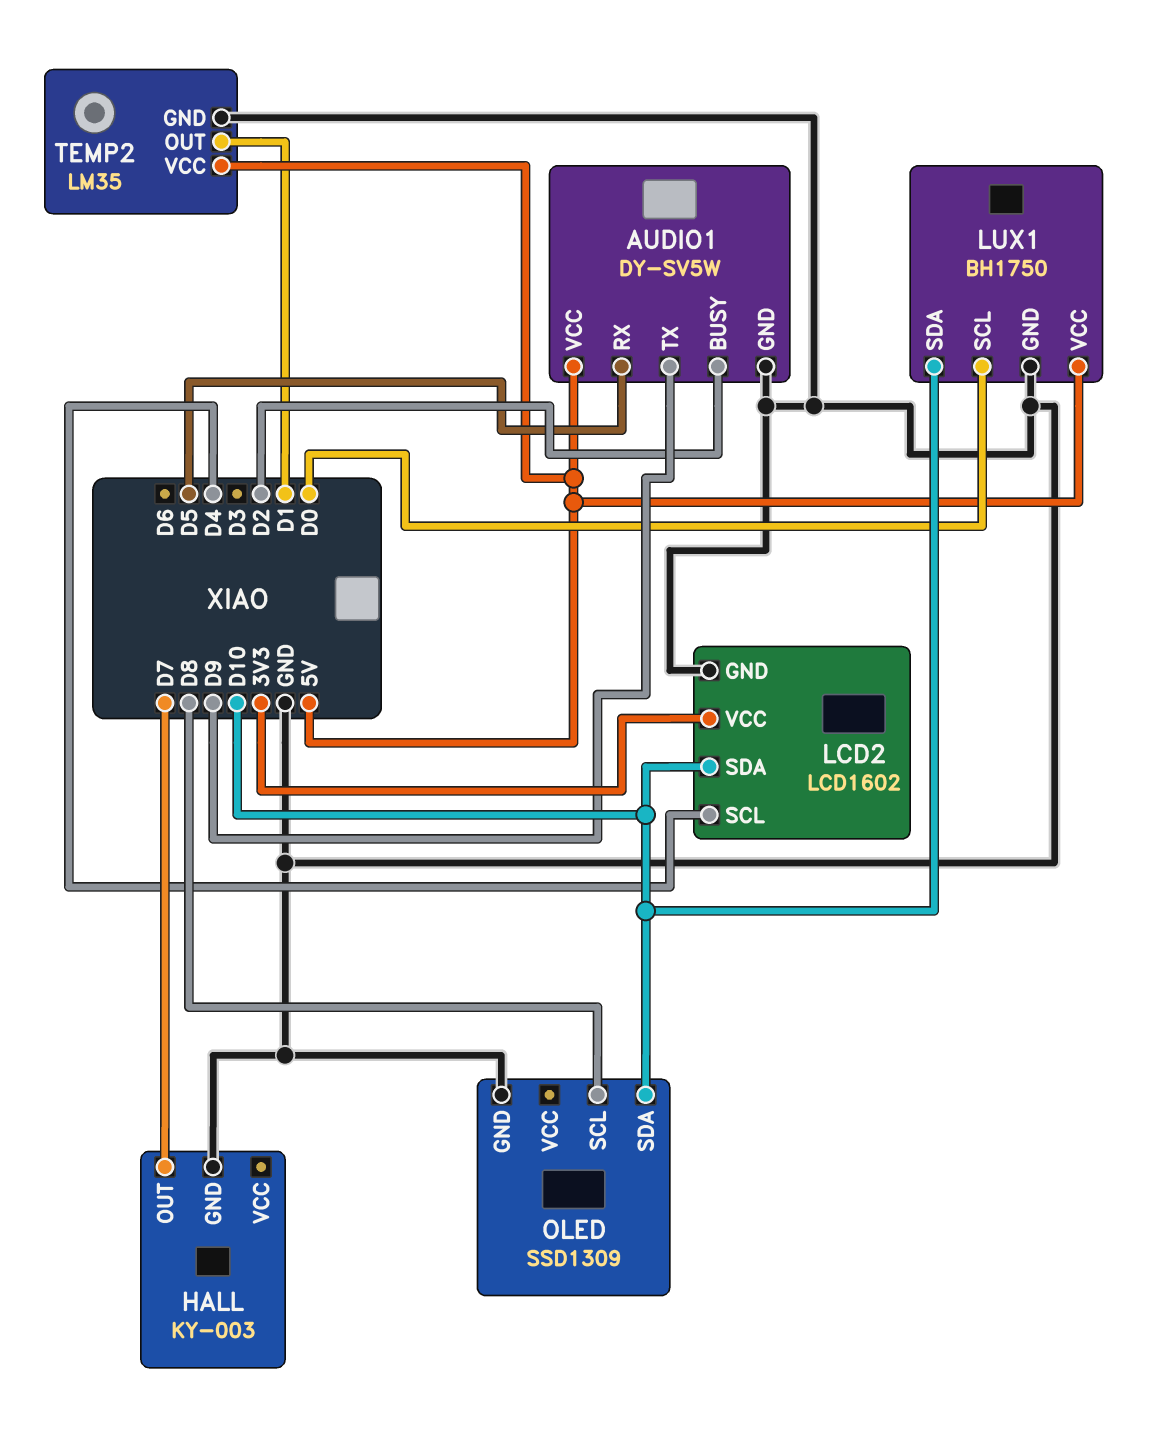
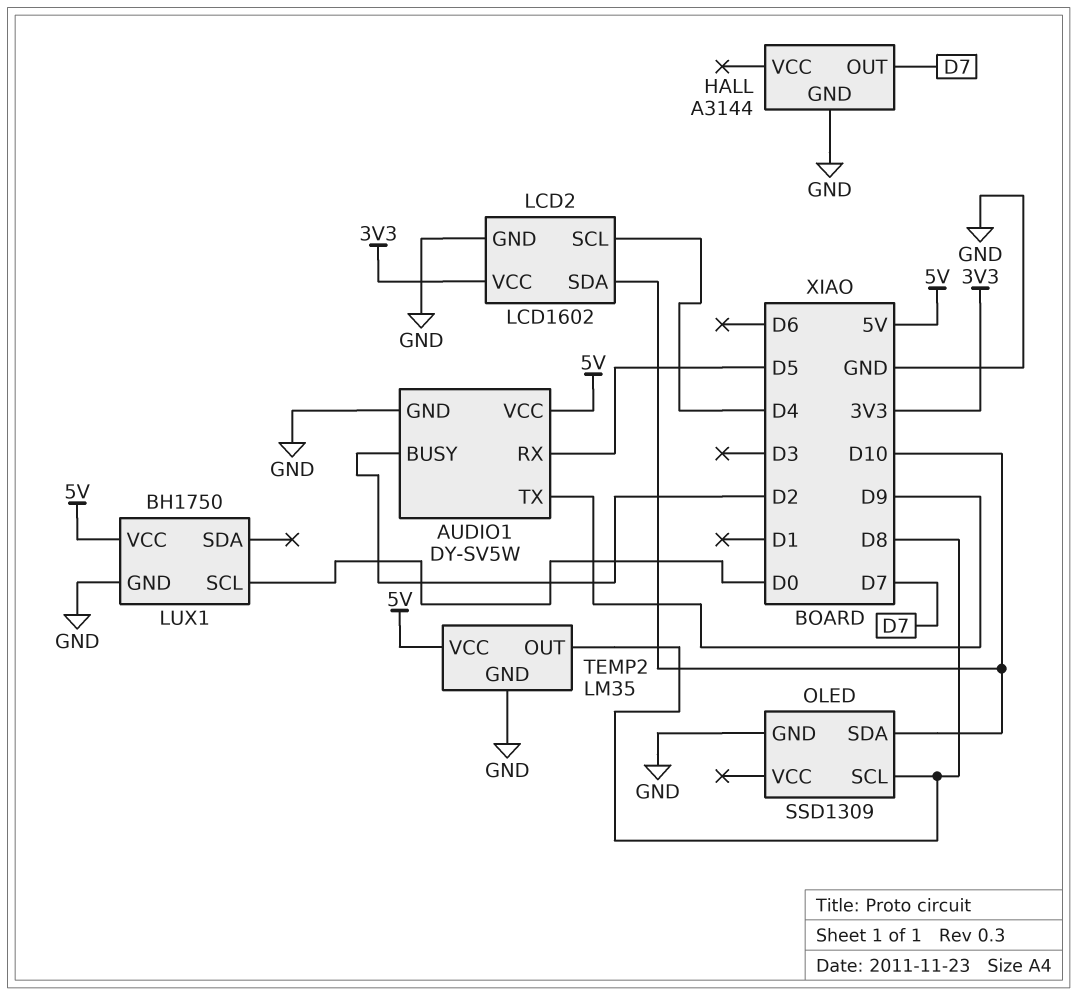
HALL: KY-003 -> A3144
LUX1 pin SDA: D10 -> none
TEMP2 pin OUT: D1 -> D8

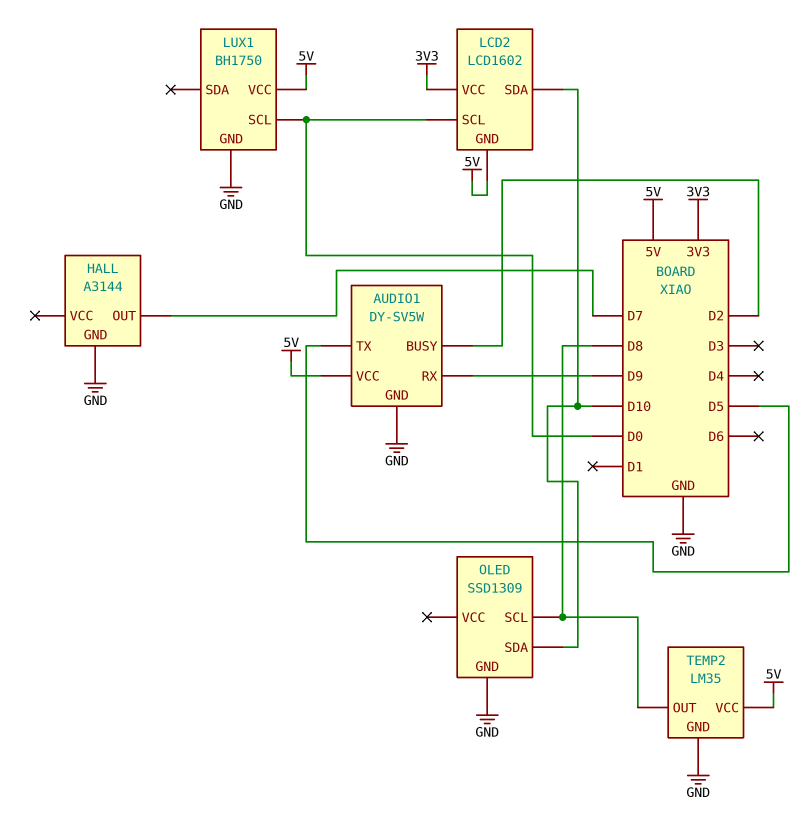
AUDIO1 pin RX: D5 -> D9
AUDIO1 pin TX: D9 -> D5
LCD2 pin GND: GND -> 5V
LCD2 pin SCL: D4 -> D0

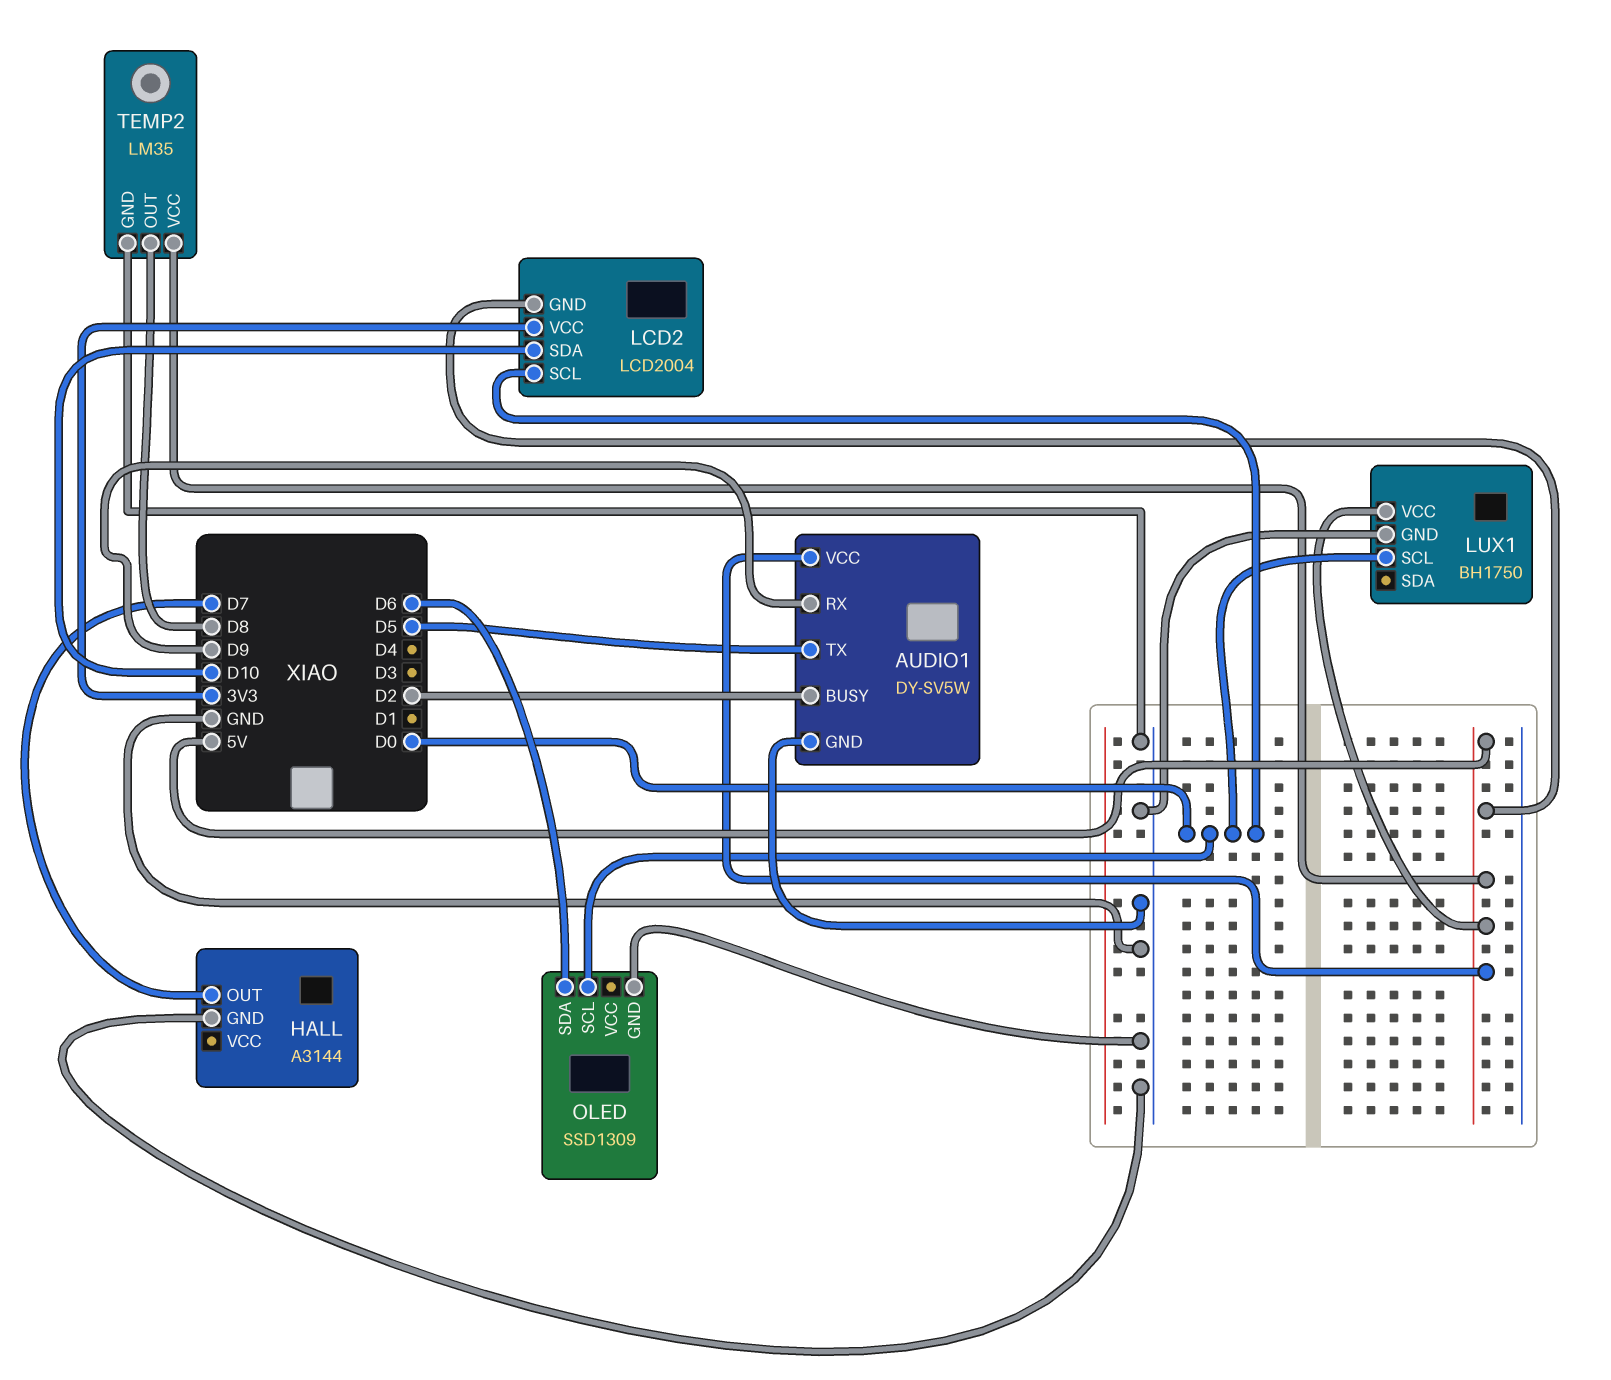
LCD2: LCD1602 -> LCD2004
OLED pin SCL: D8 -> D0
OLED pin SDA: D10 -> D6

